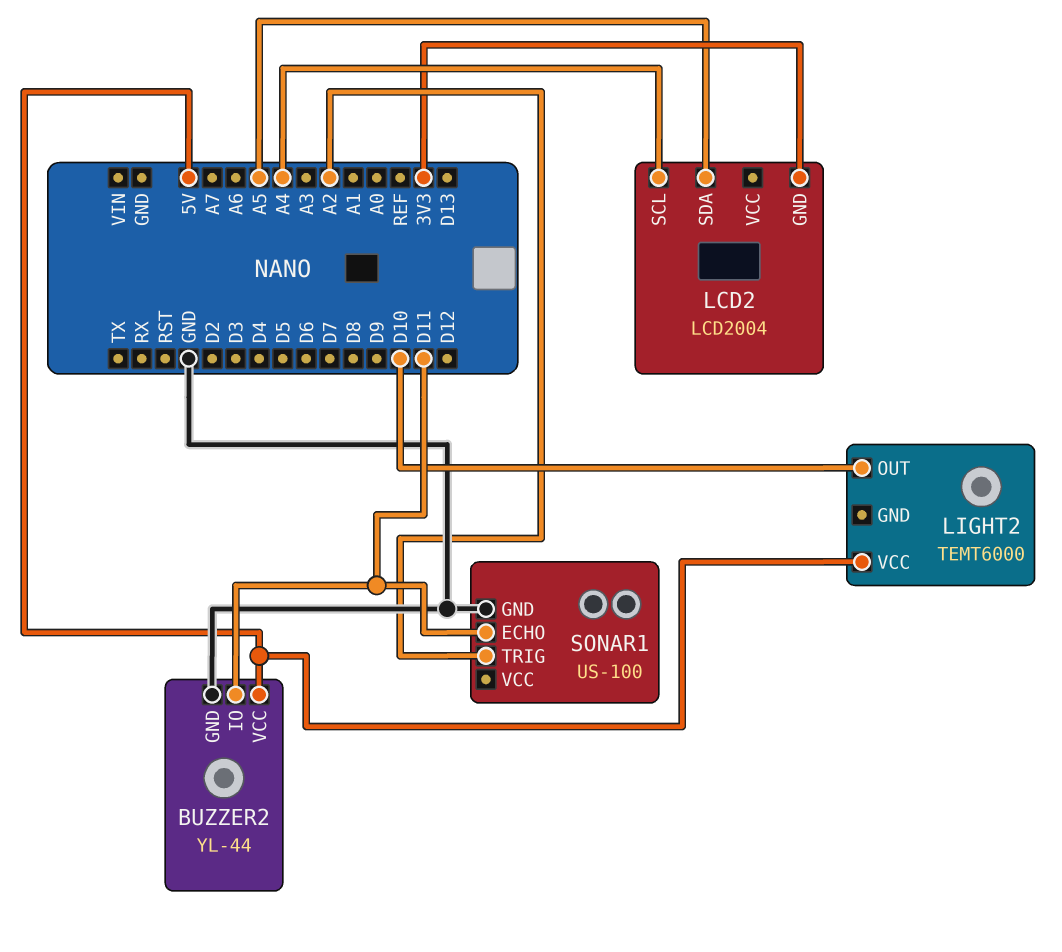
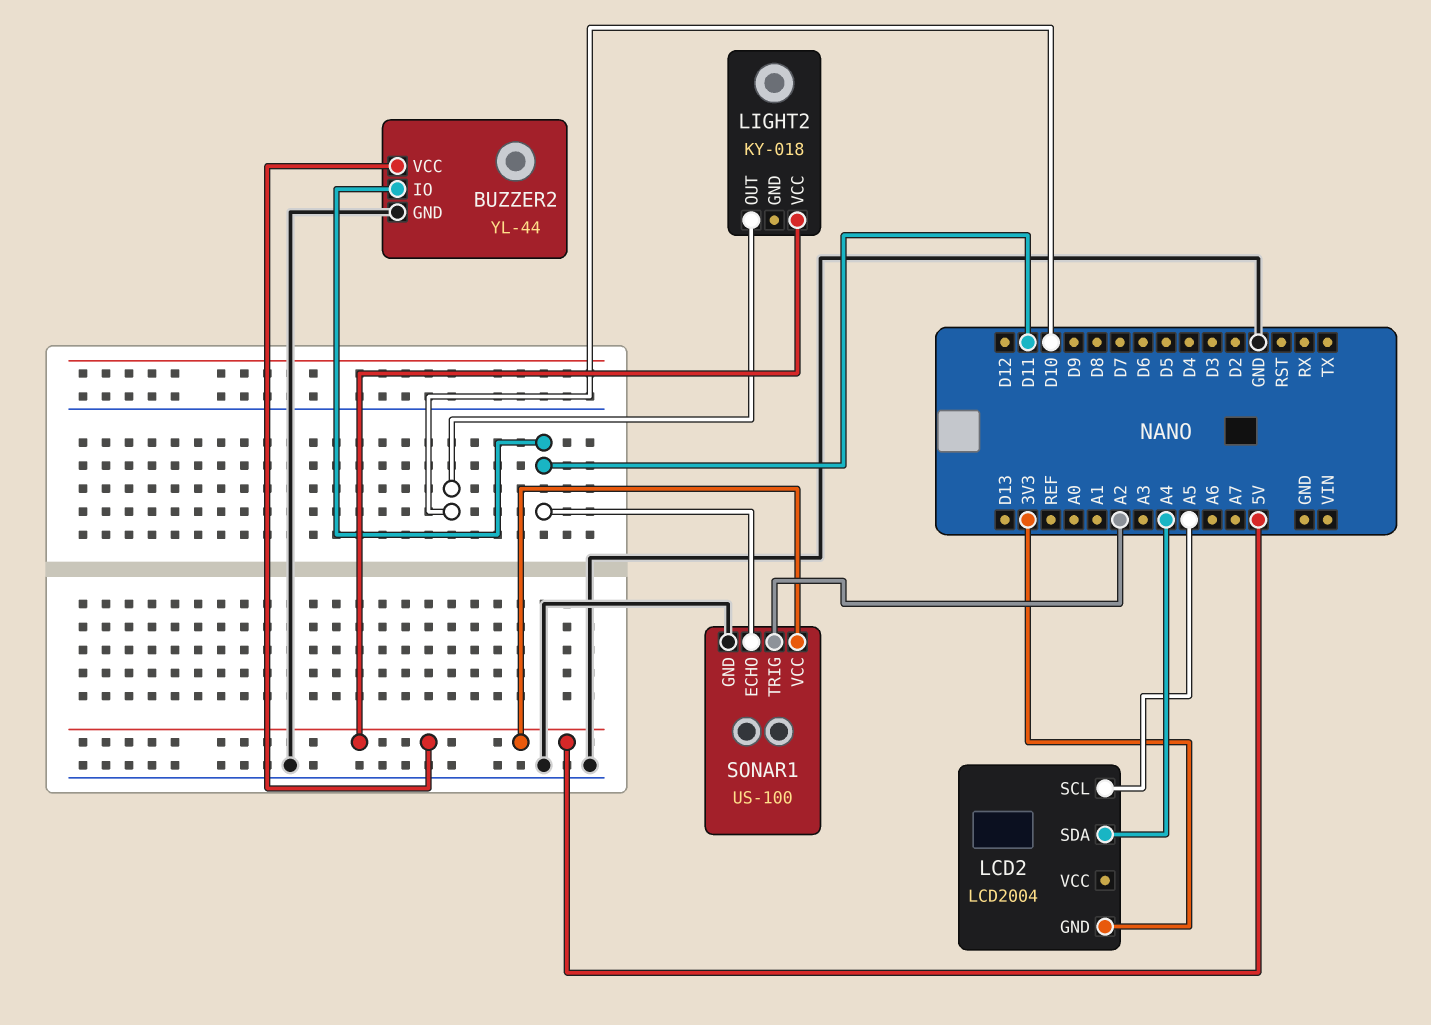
LCD2 pin SCL: A4 -> A5
LCD2 pin SDA: A5 -> A4
LIGHT2: TEMT6000 -> KY-018
SONAR1 pin VCC: none -> 5V

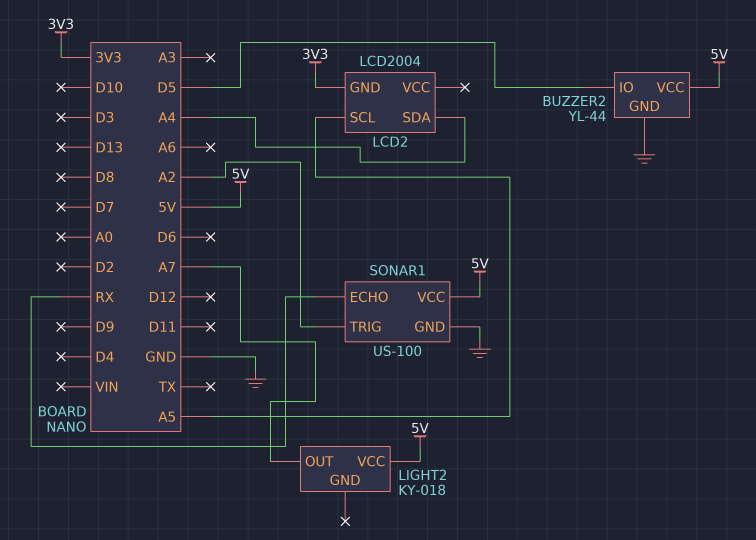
BUZZER2 pin IO: D11 -> D5
LIGHT2 pin OUT: D10 -> A7
SONAR1 pin ECHO: D11 -> RX

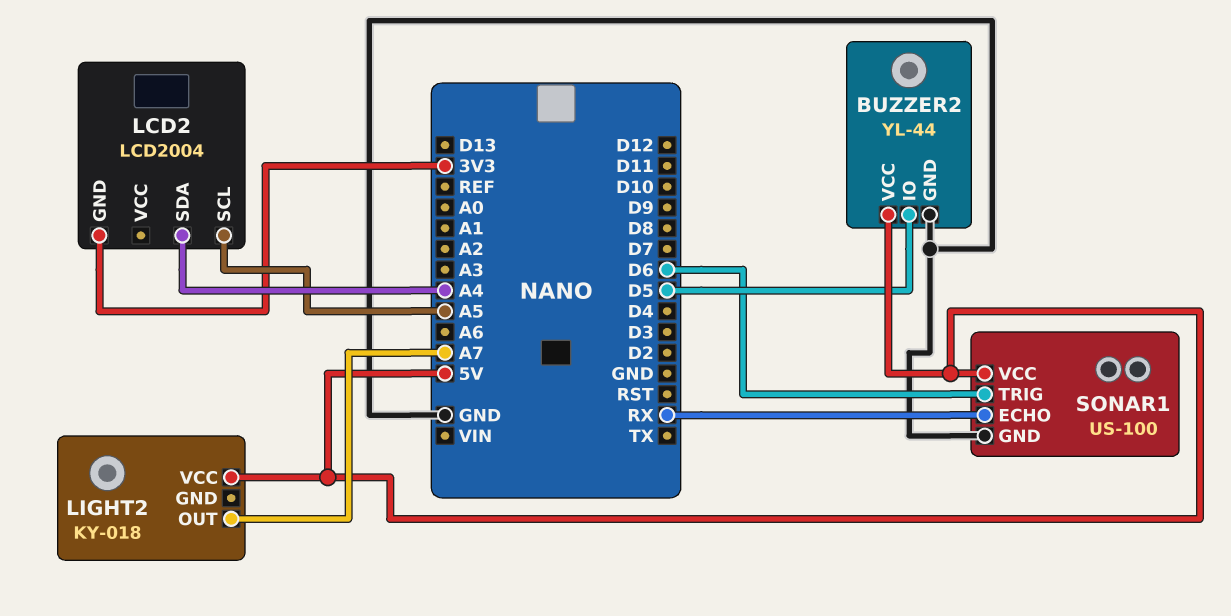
SONAR1 pin TRIG: A2 -> D6

